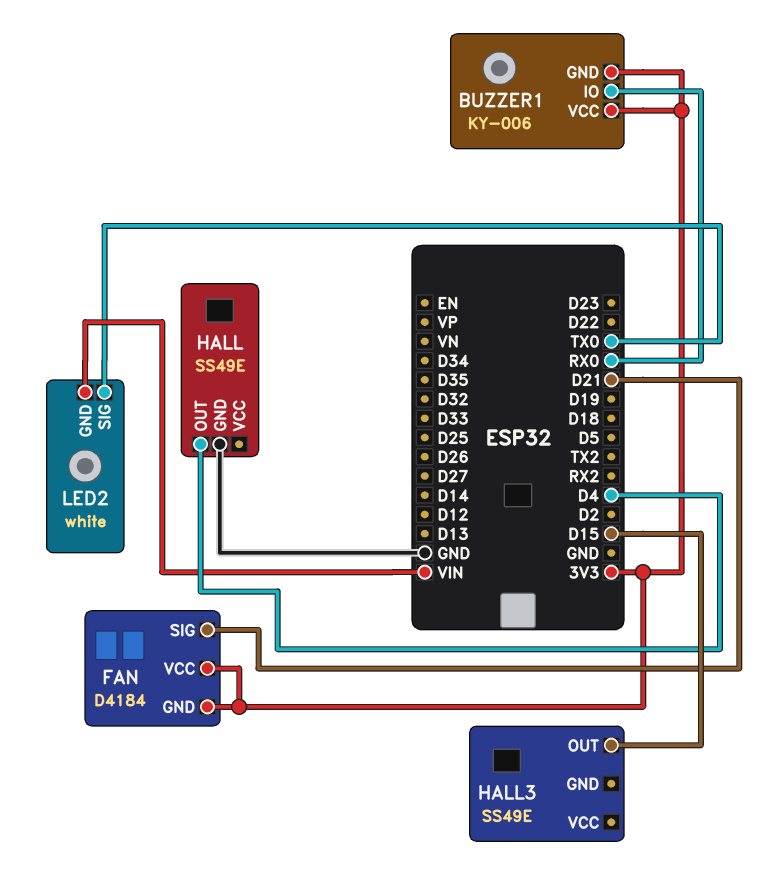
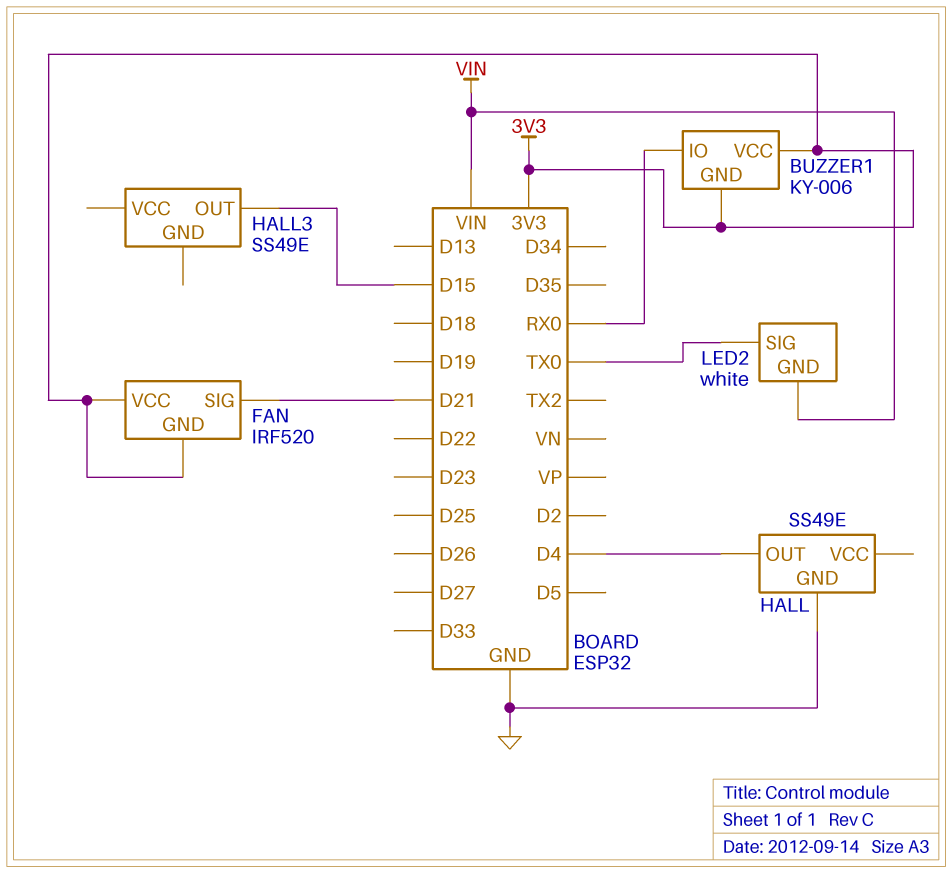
FAN: D4184 -> IRF520

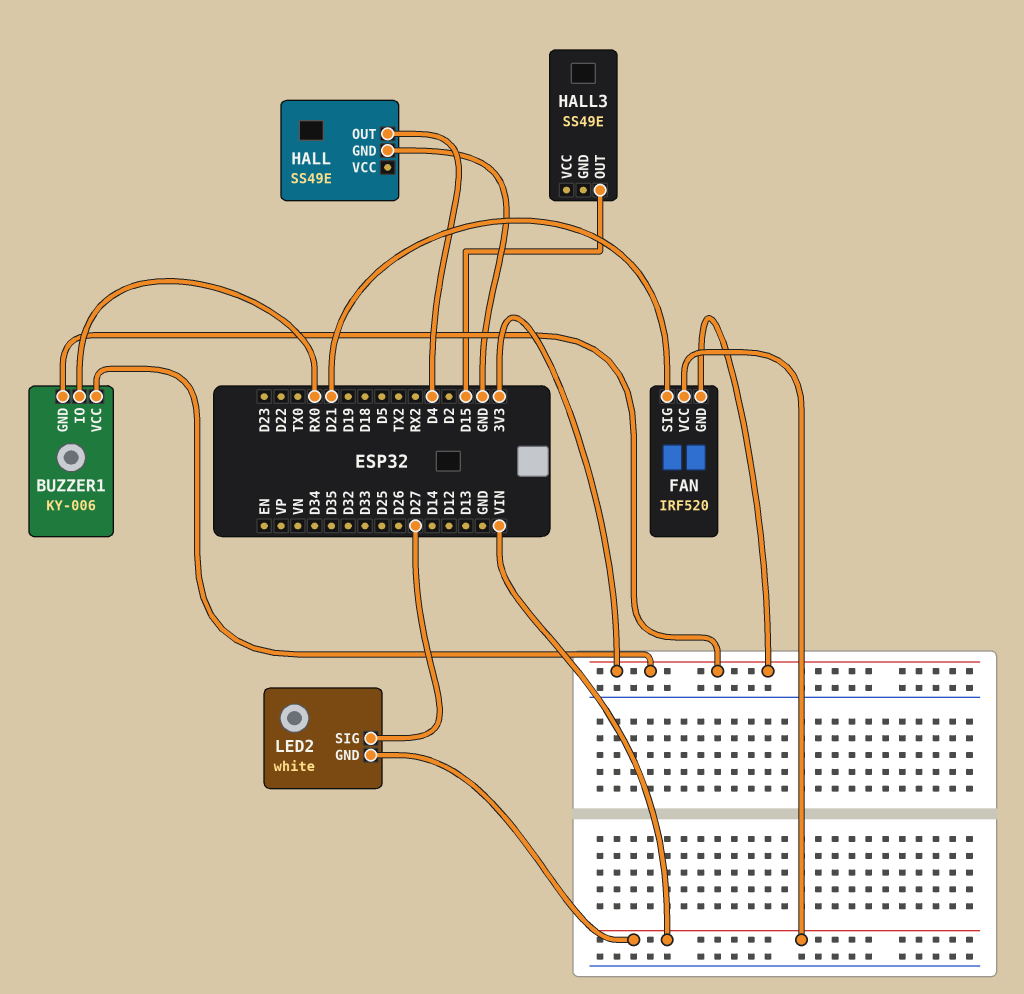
FAN pin VCC: 3V3 -> VIN
LED2 pin SIG: TX0 -> D27

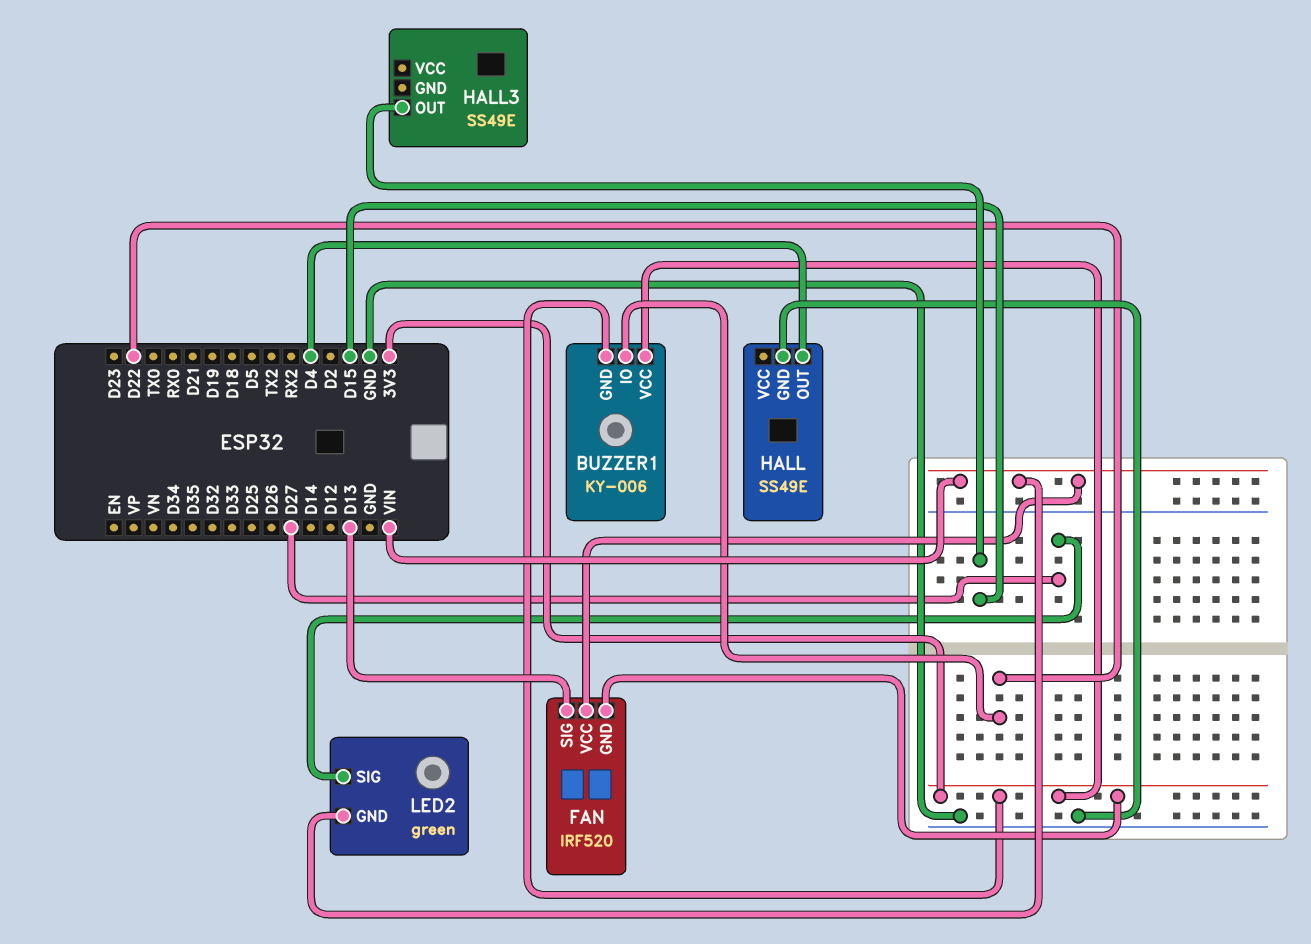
BUZZER1 pin IO: RX0 -> D22
FAN pin SIG: D21 -> D13
LED2: white -> green

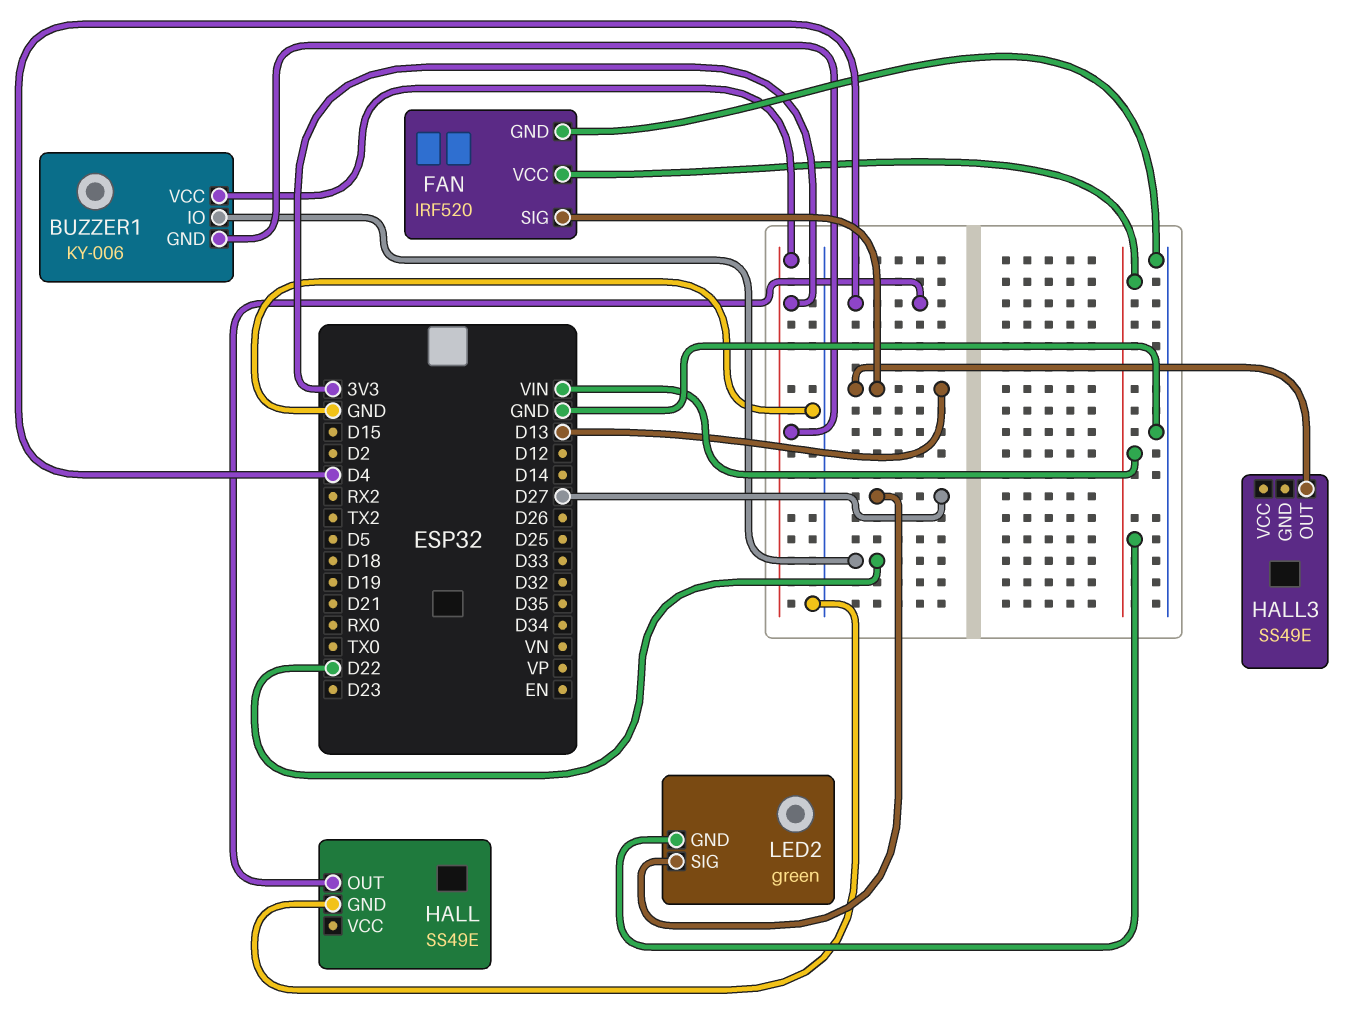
FAN pin GND: 3V3 -> GND
HALL3 pin OUT: D15 -> D13

